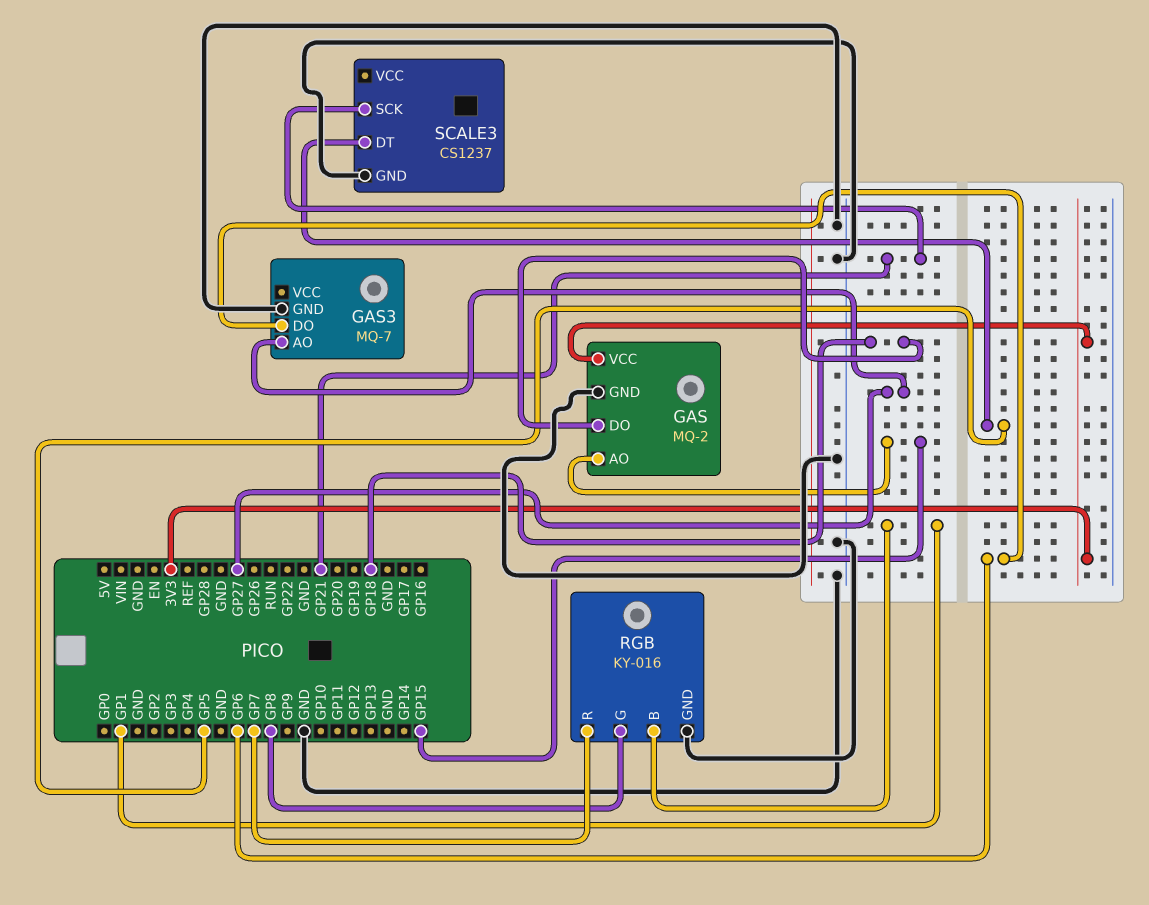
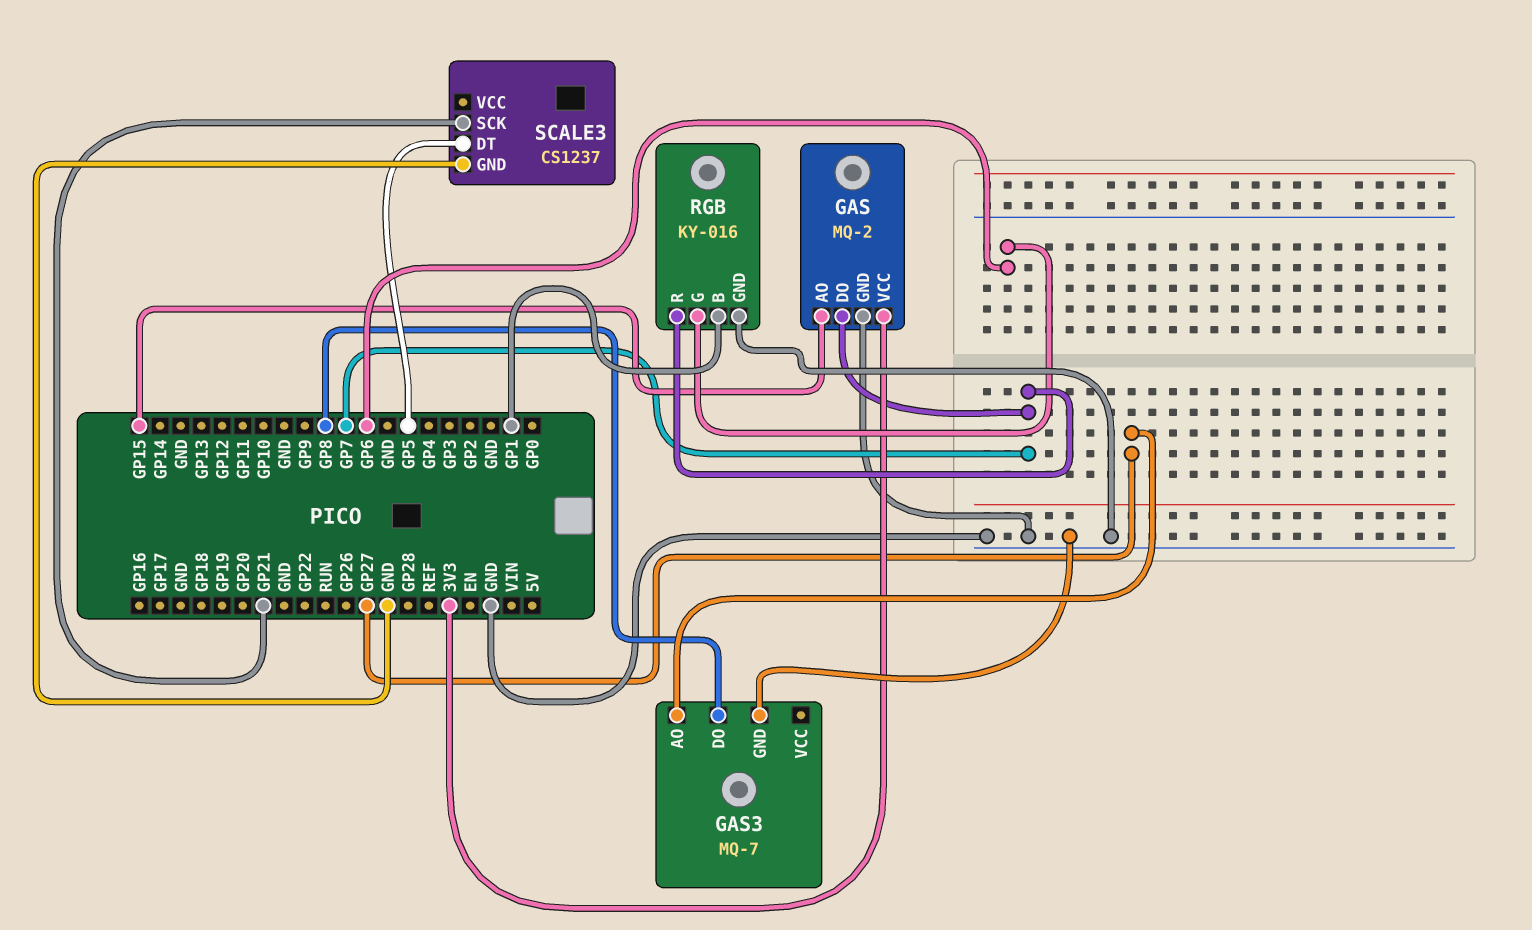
GAS pin DO: GP18 -> GP7
GAS3 pin DO: GP6 -> GP8
RGB pin G: GP8 -> GP6

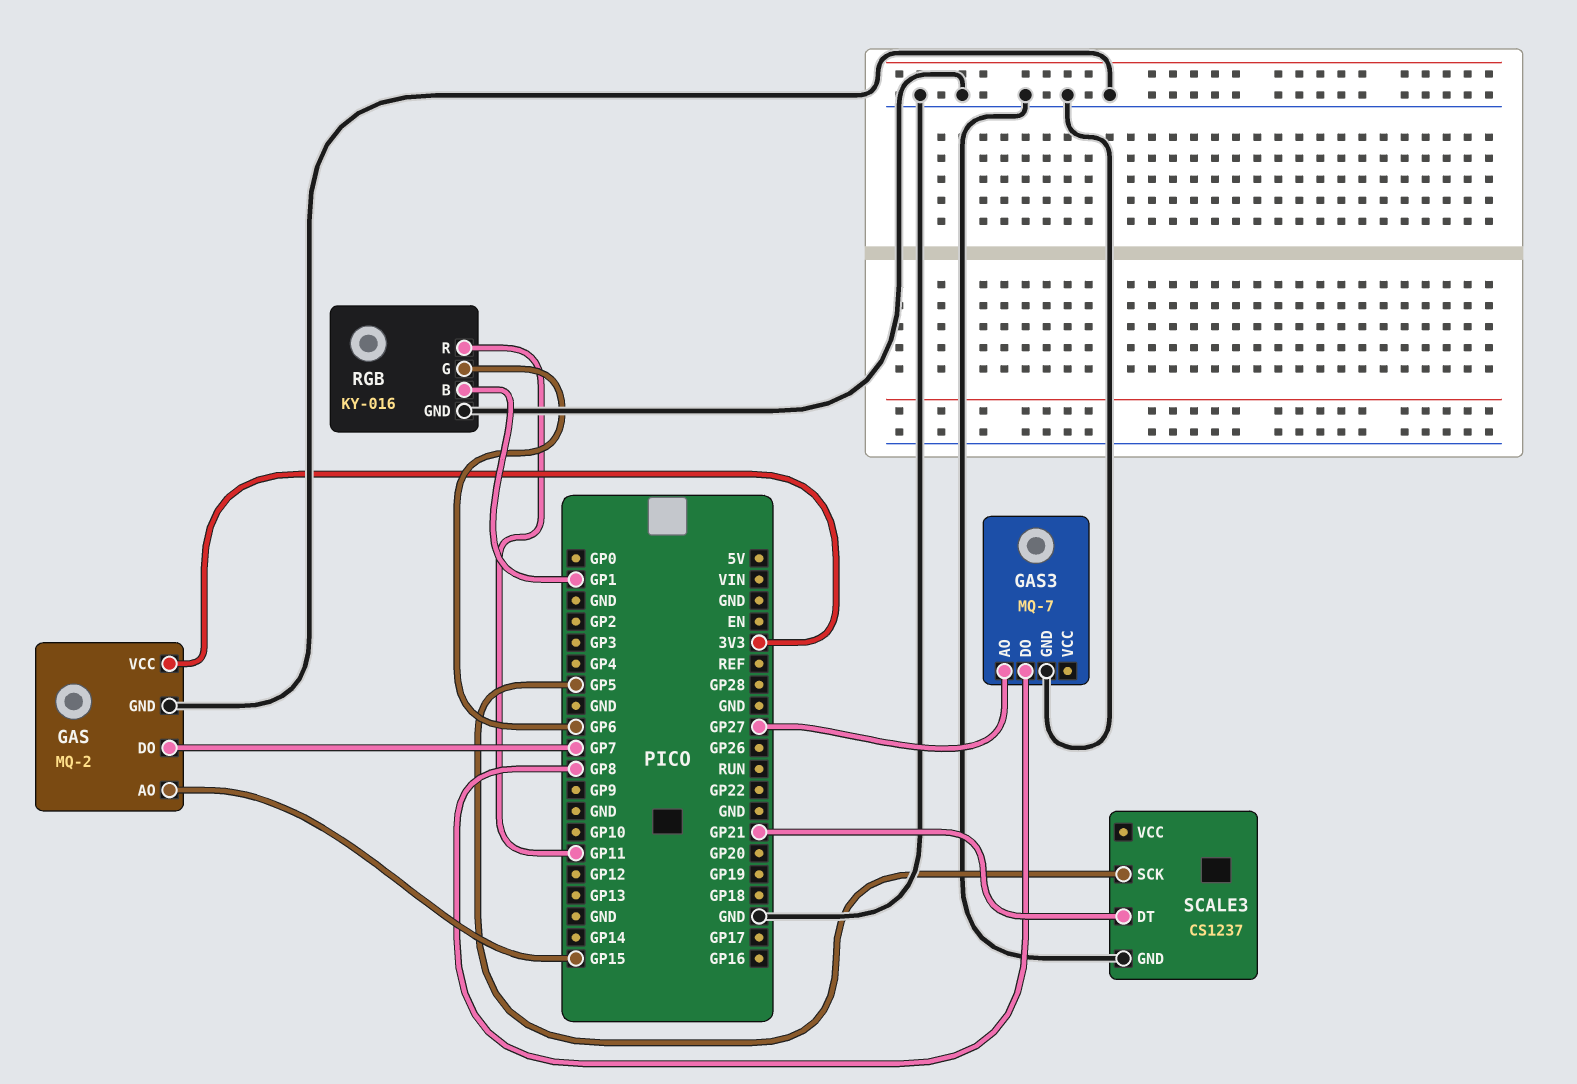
RGB pin R: GP7 -> GP11
SCALE3 pin DT: GP5 -> GP21
SCALE3 pin SCK: GP21 -> GP5

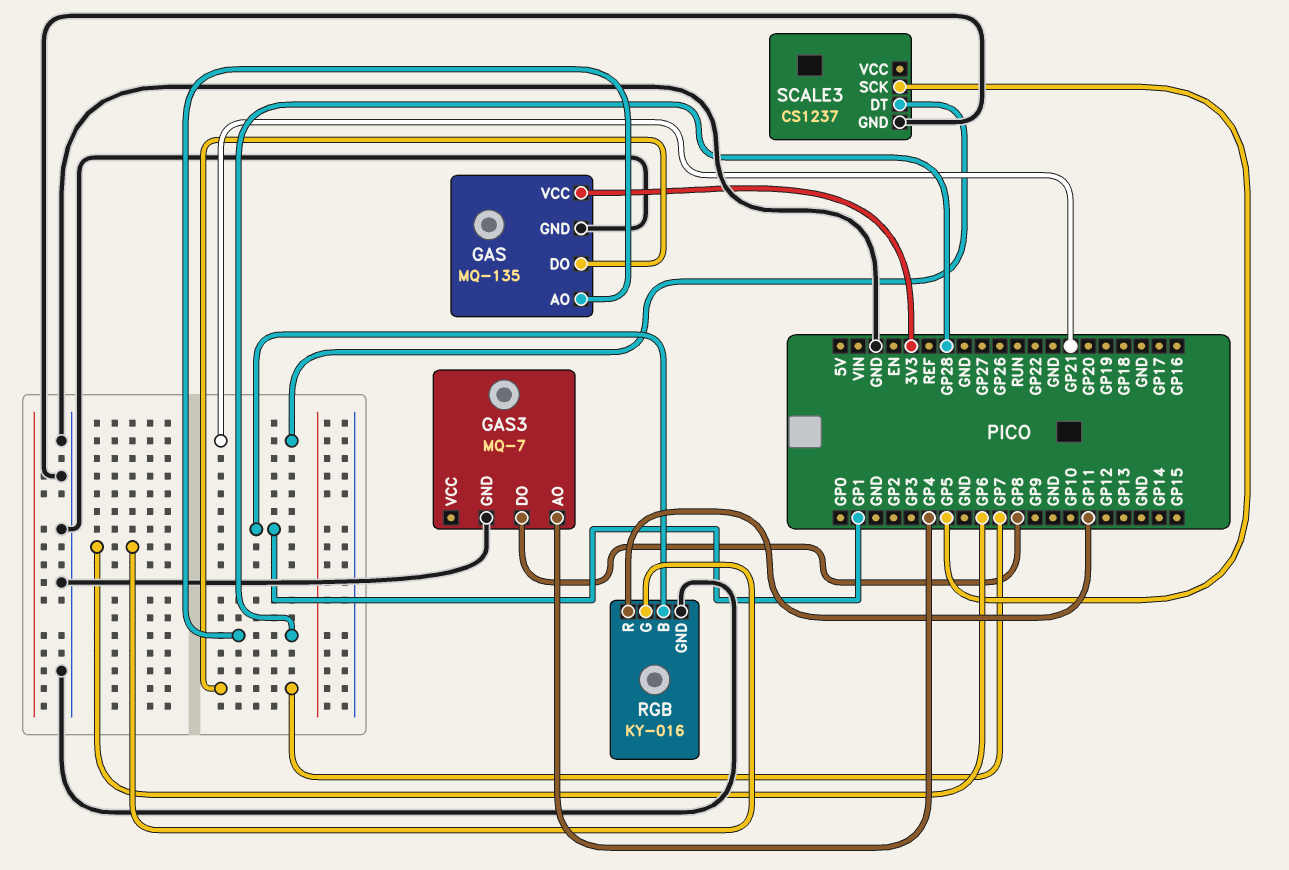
GAS: MQ-2 -> MQ-135
GAS pin AO: GP15 -> GP28
GAS3 pin AO: GP27 -> GP4

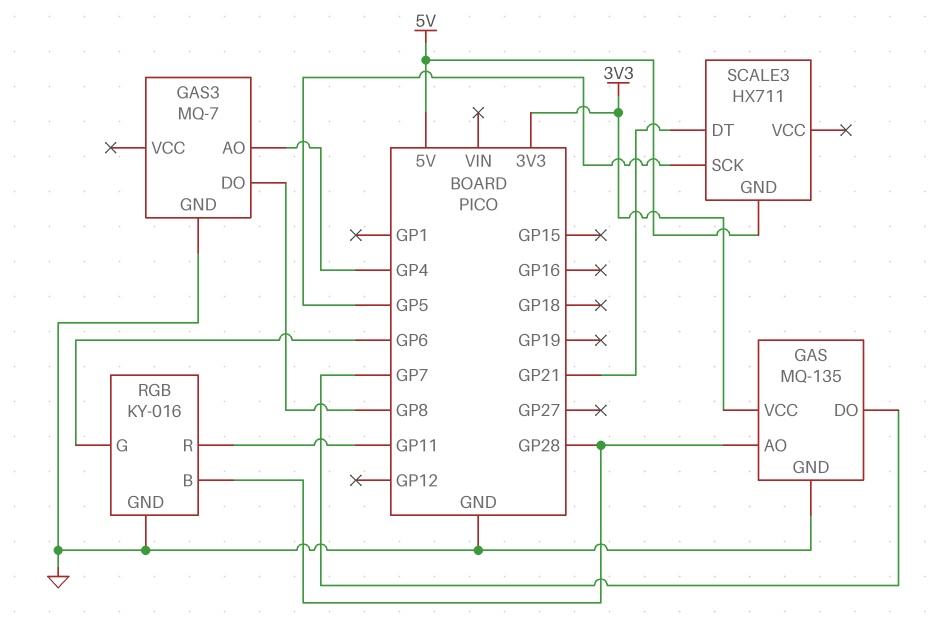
RGB pin B: GP1 -> GP28
SCALE3: CS1237 -> HX711
SCALE3 pin GND: GND -> 5V

